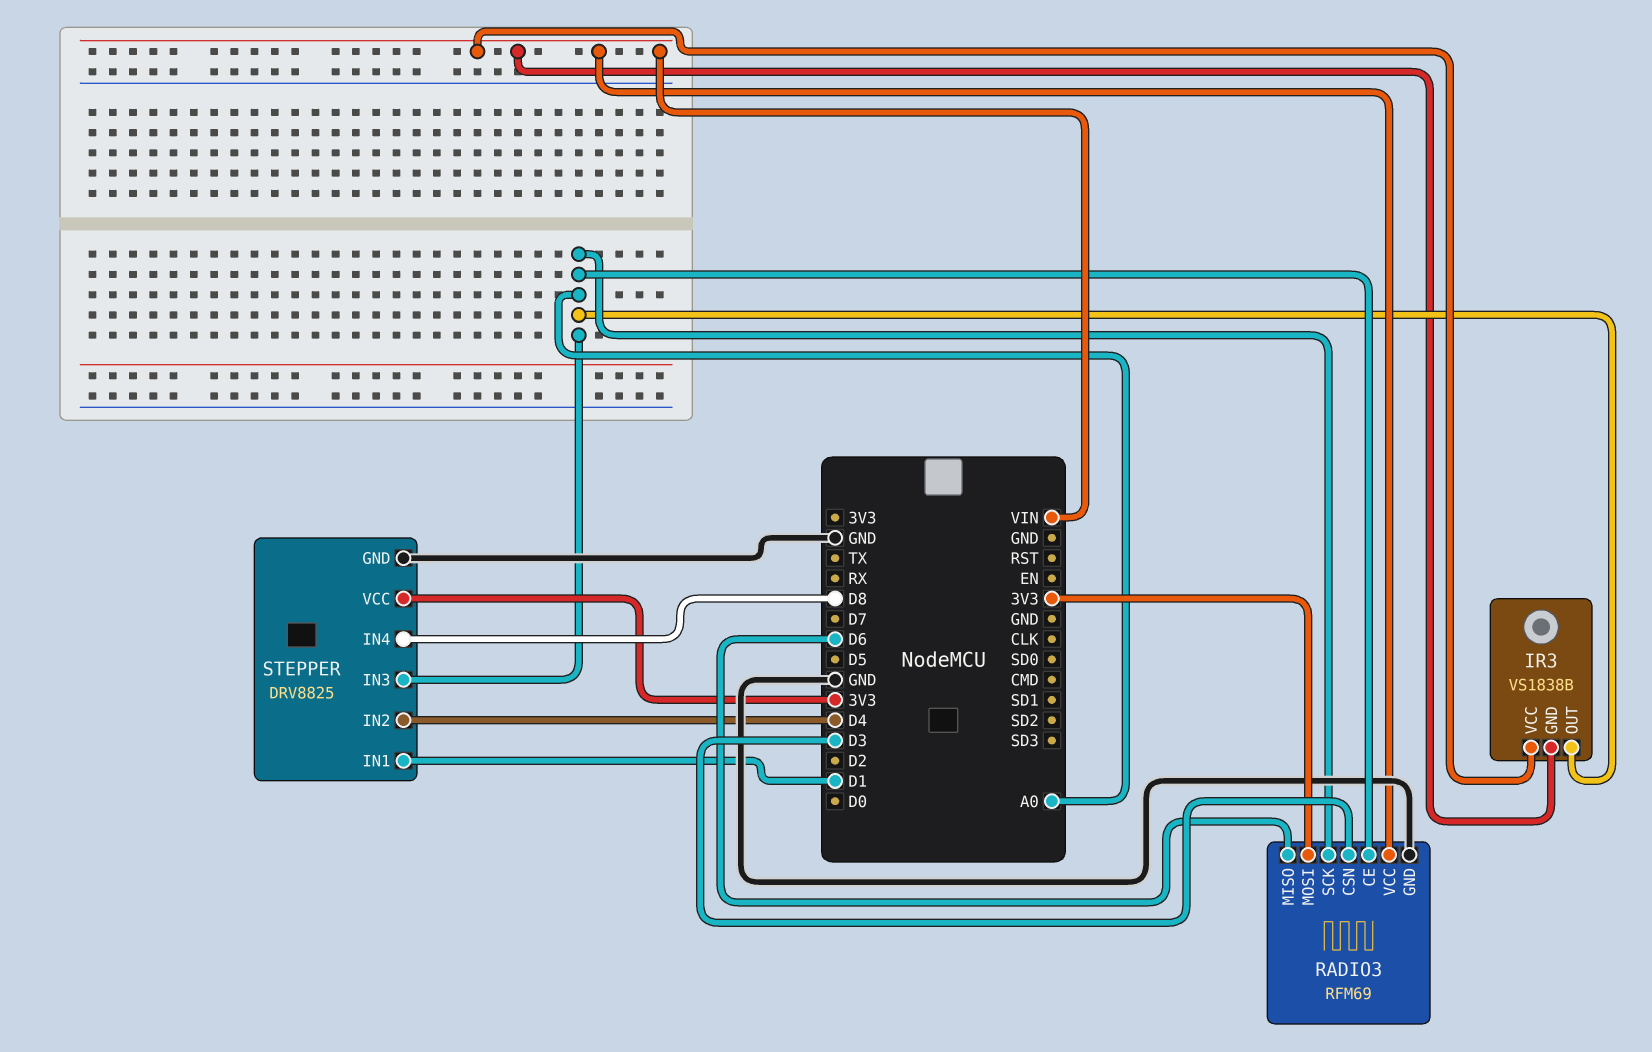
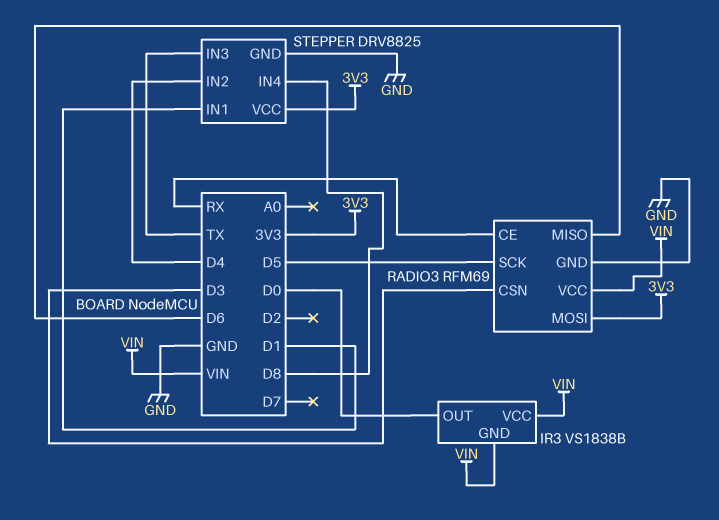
IR3 pin OUT: A0 -> D0
RADIO3 pin CE: A0 -> RX
RADIO3 pin SCK: A0 -> D5
STEPPER pin IN3: A0 -> TX

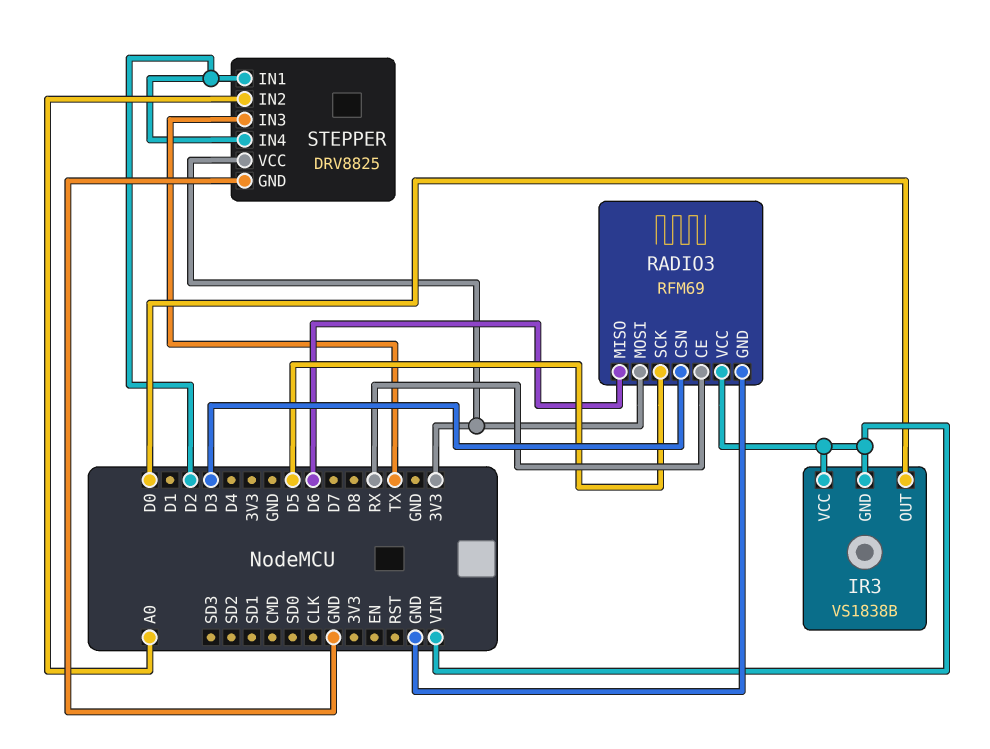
STEPPER pin IN1: D1 -> D2
STEPPER pin IN2: D4 -> A0
STEPPER pin IN4: D8 -> D2

